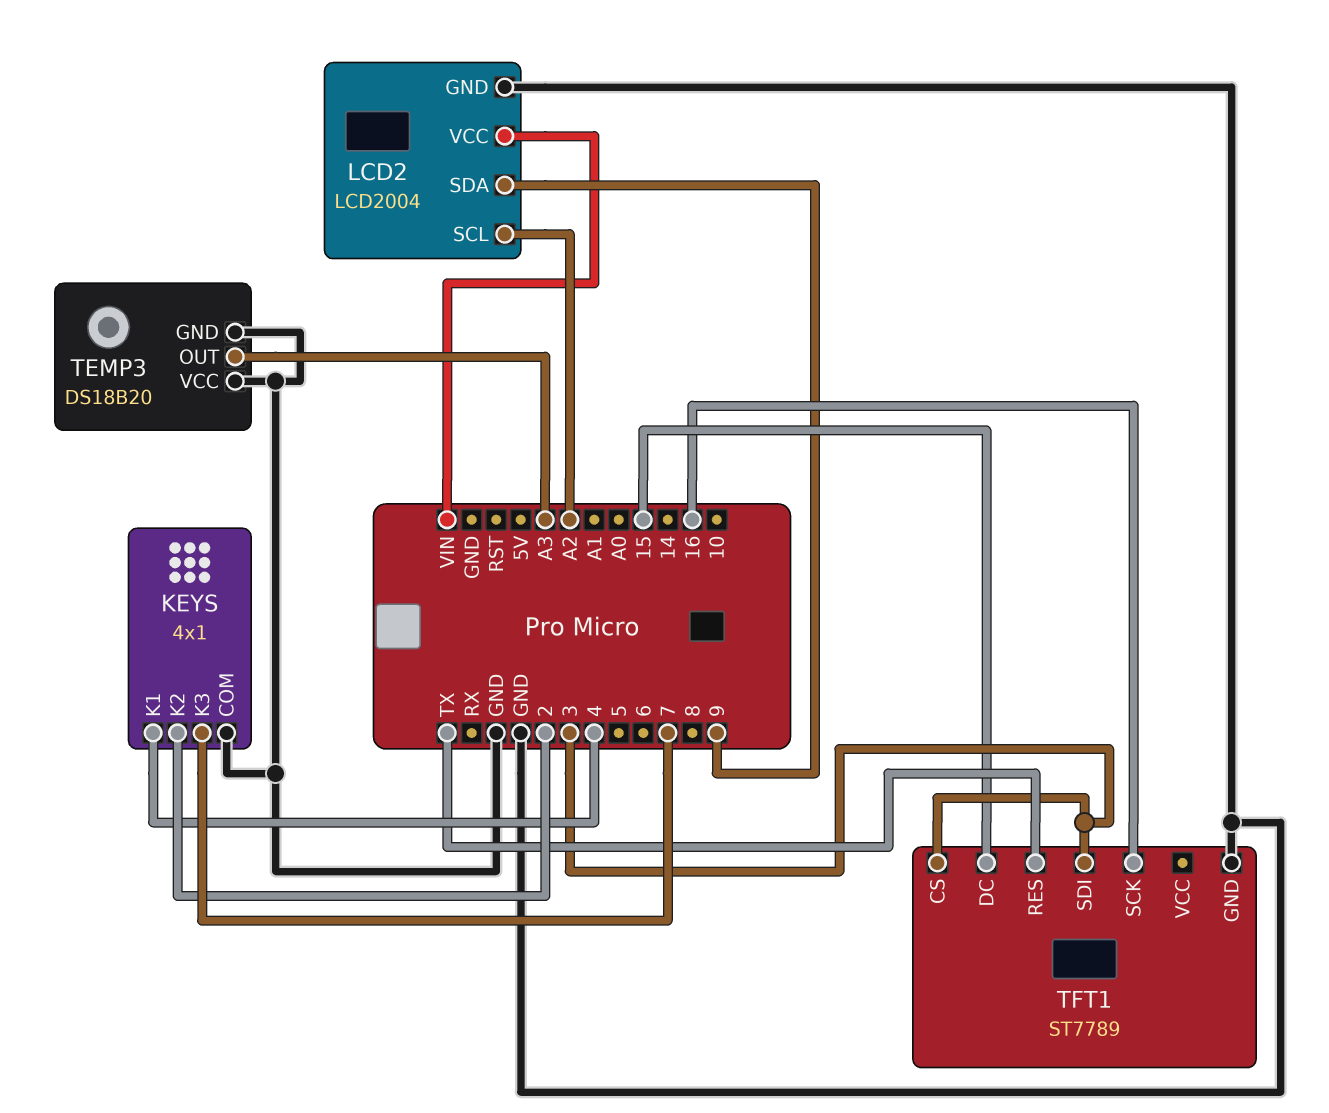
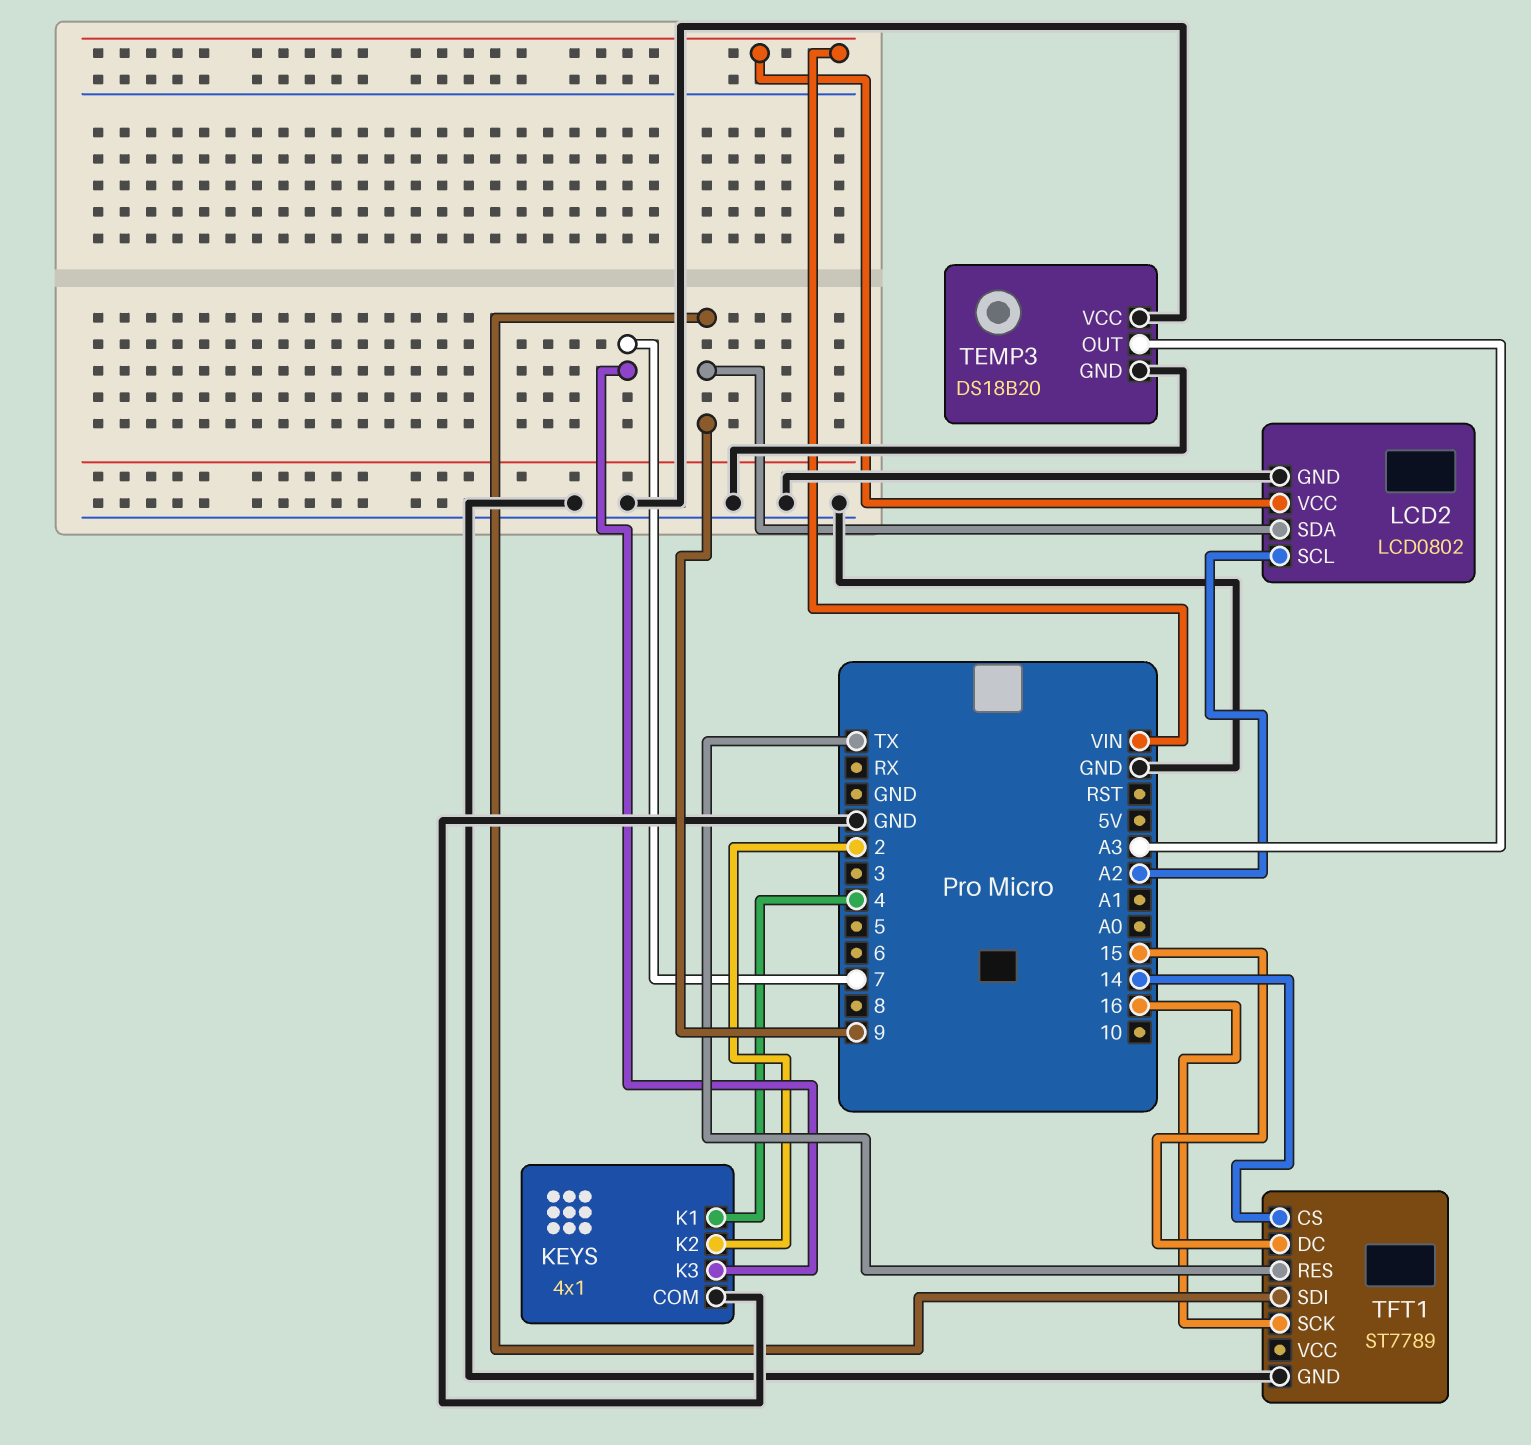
LCD2: LCD2004 -> LCD0802
TFT1 pin CS: 3 -> 14
TFT1 pin SDI: 3 -> 9

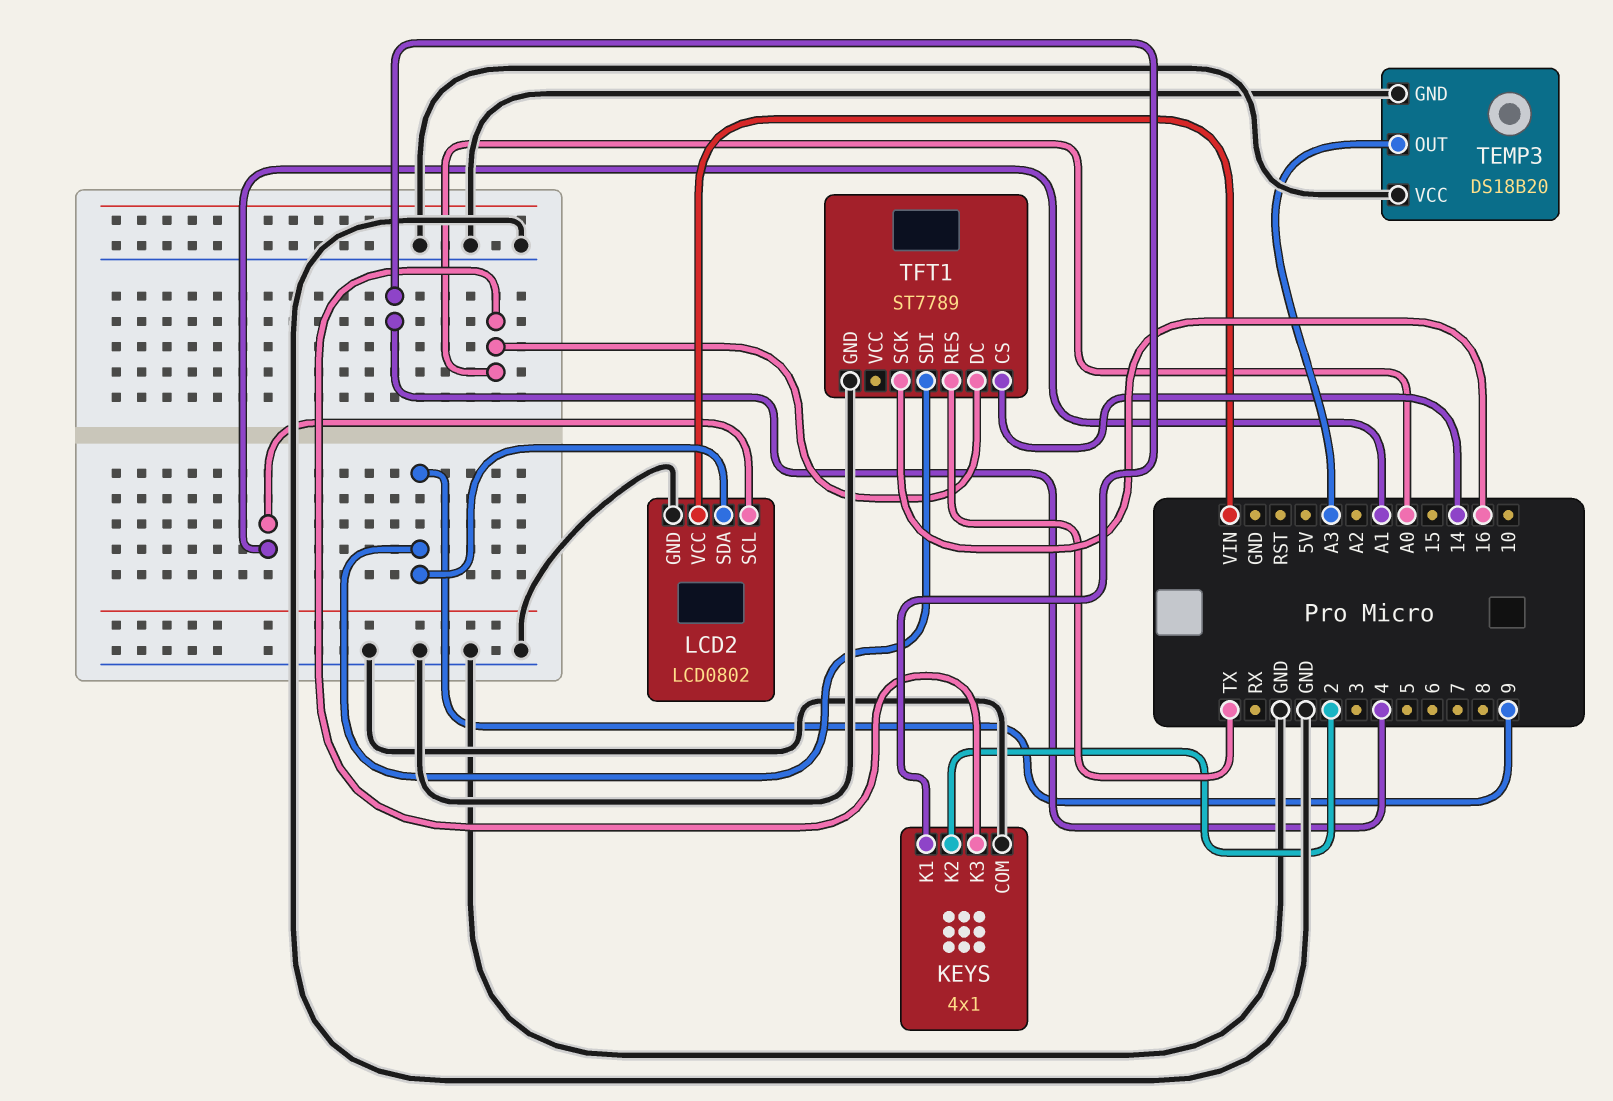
KEYS pin K3: 7 -> A0
LCD2 pin SCL: A2 -> A1
TFT1 pin DC: 15 -> A0

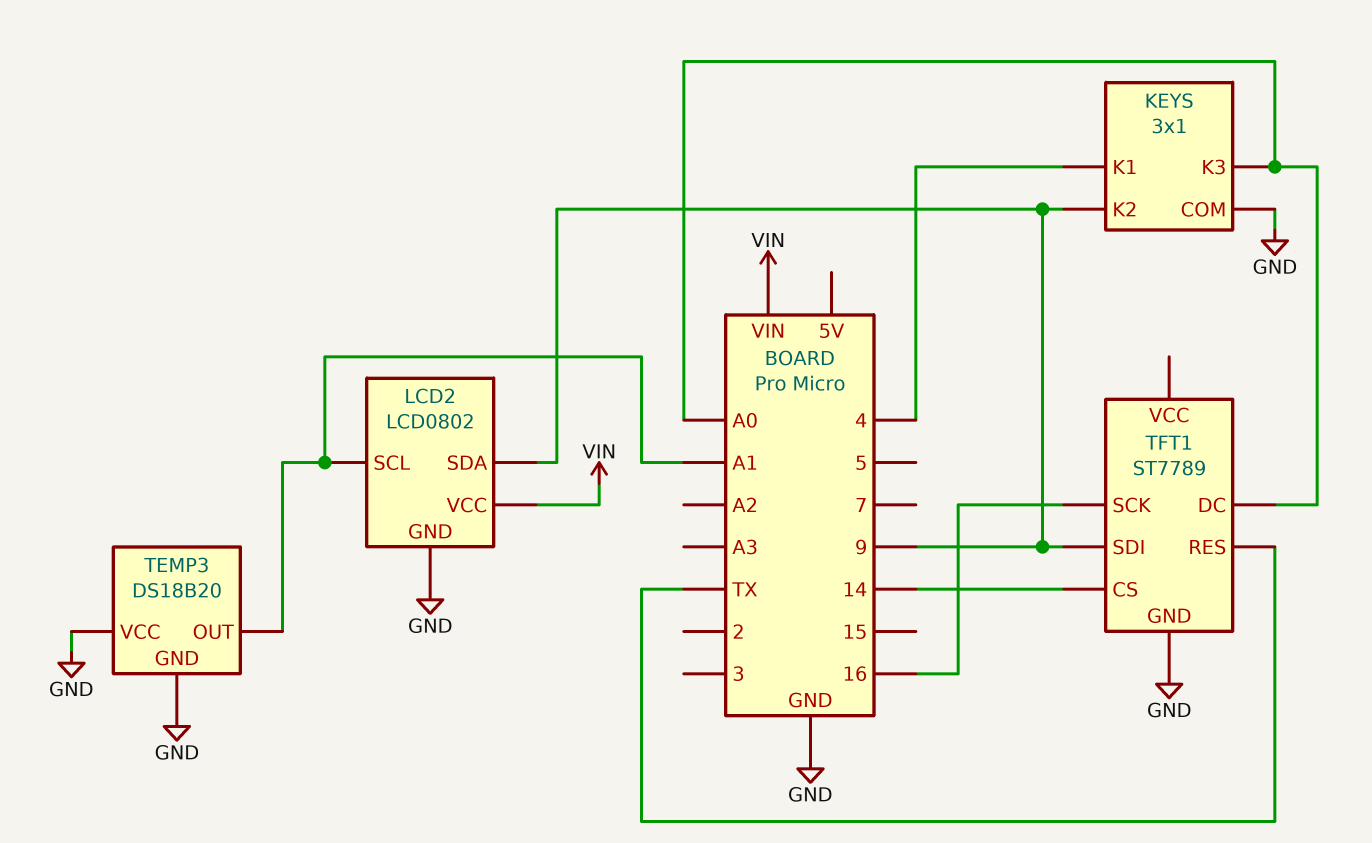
KEYS: 4x1 -> 3x1
KEYS pin K2: 2 -> 9
TEMP3 pin OUT: A3 -> A1

